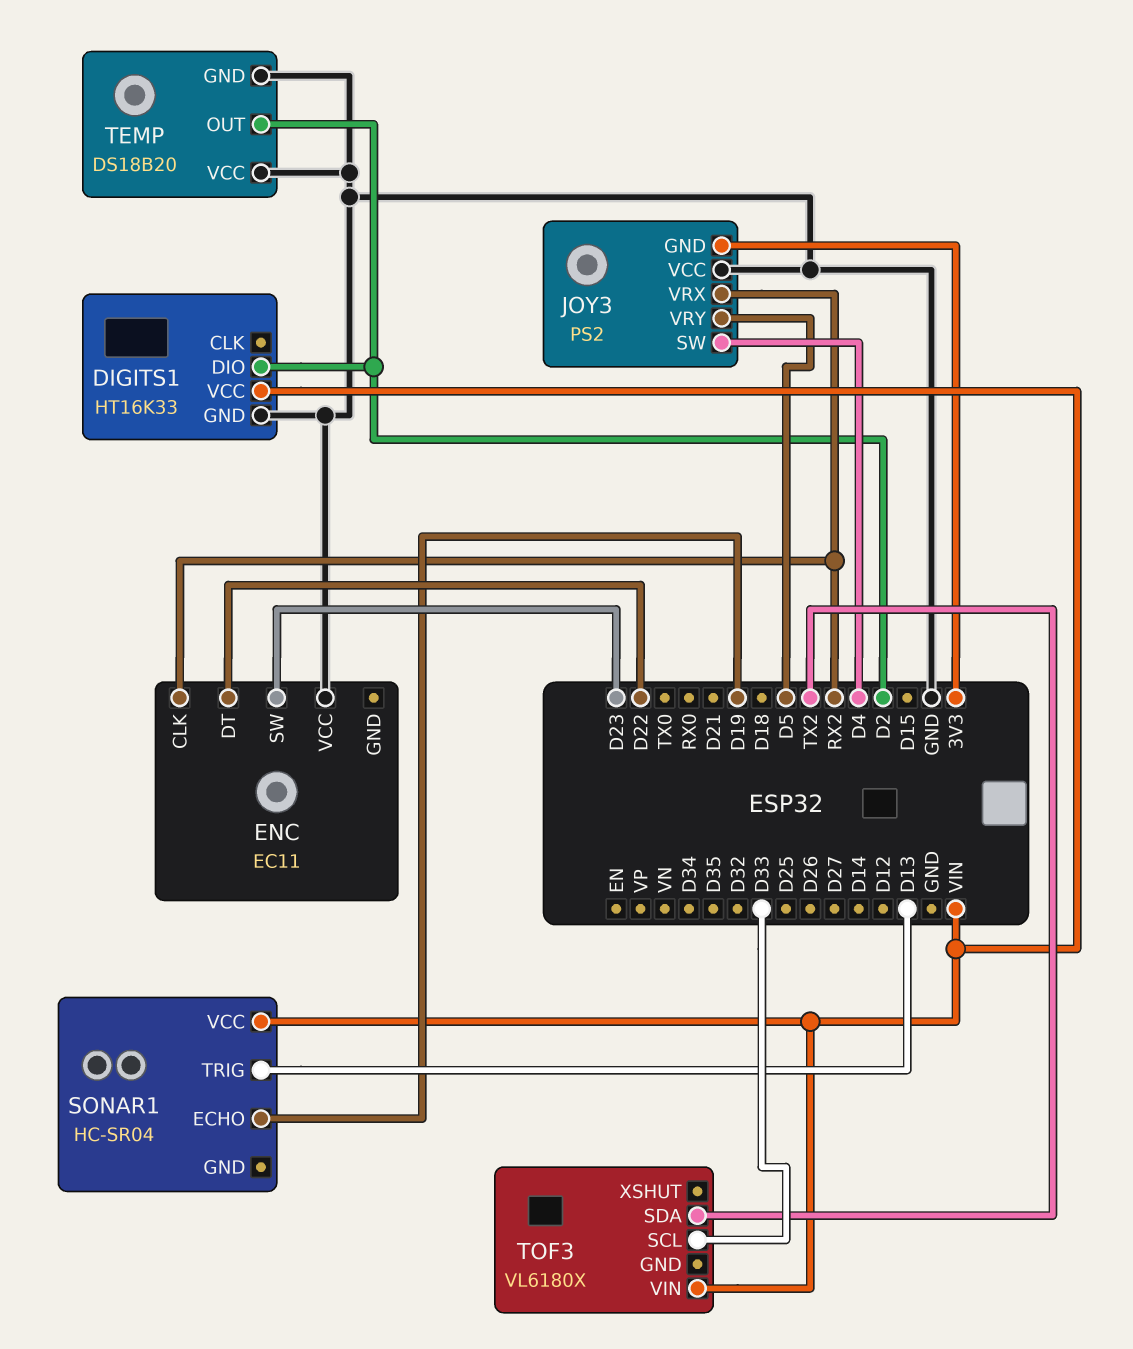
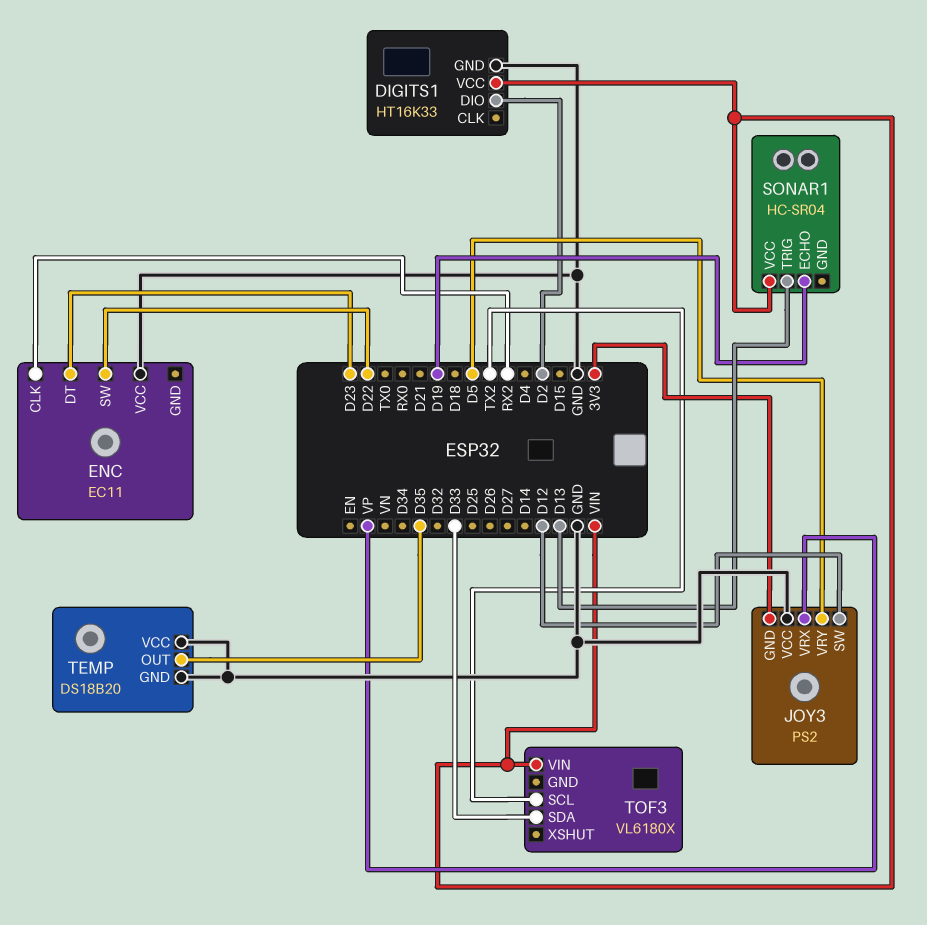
ENC pin DT: D22 -> D23
ENC pin SW: D23 -> D22
JOY3 pin SW: D4 -> D12
JOY3 pin VRX: RX2 -> VP
TEMP pin OUT: D2 -> D35
TOF3 pin SCL: D33 -> TX2
TOF3 pin SDA: TX2 -> D33

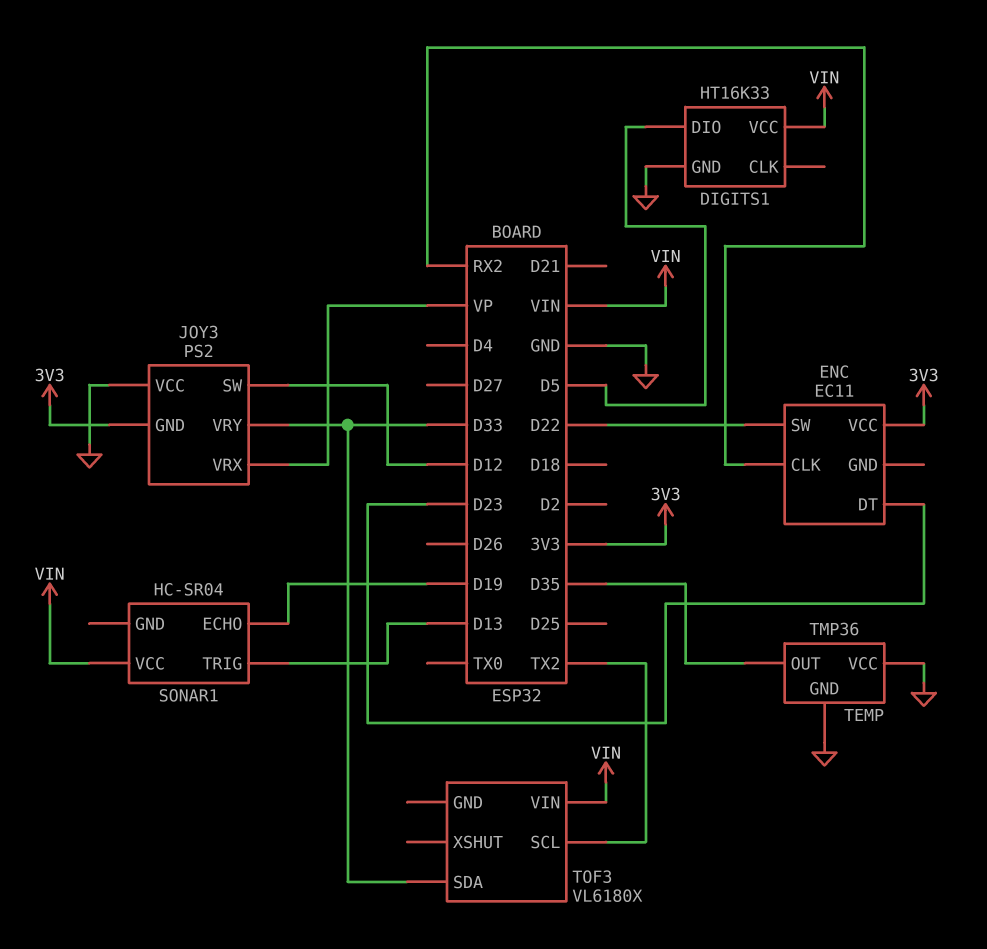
DIGITS1 pin DIO: D2 -> D5
ENC pin VCC: GND -> 3V3
JOY3 pin VRY: D5 -> D33
TEMP: DS18B20 -> TMP36

